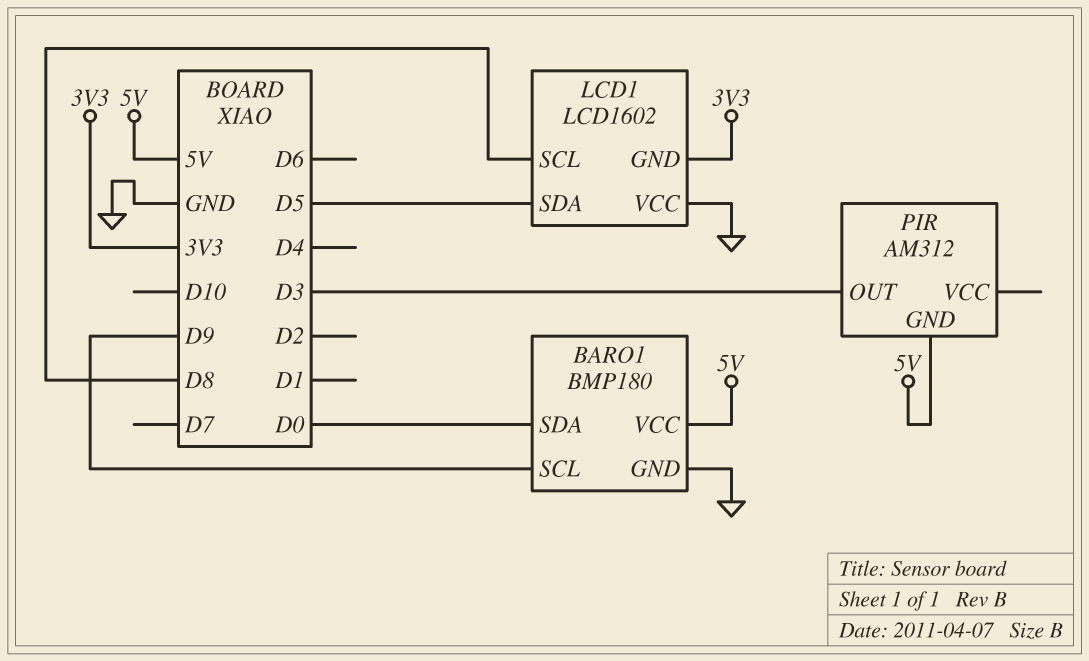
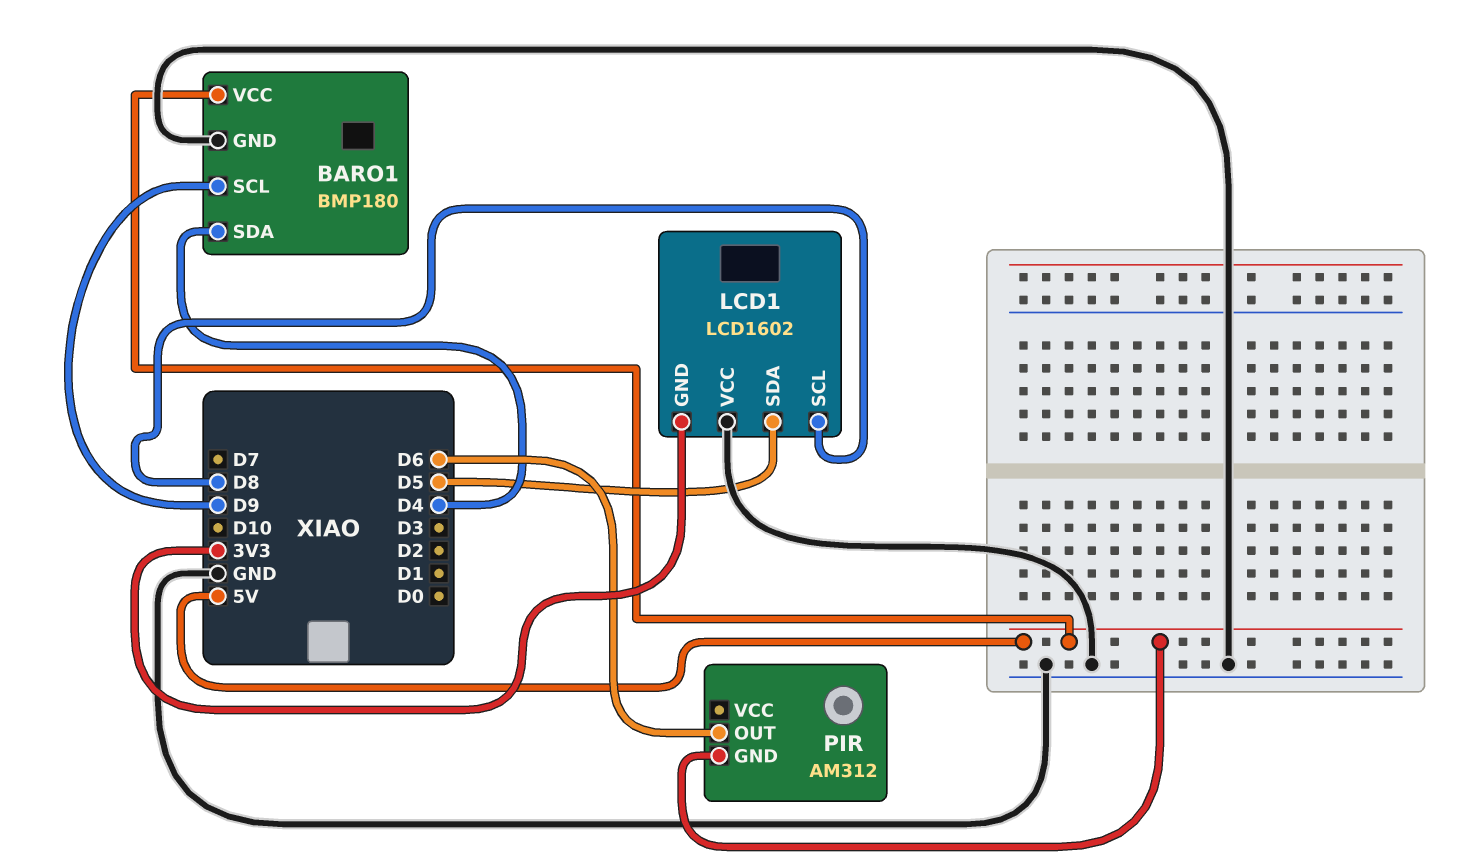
BARO1 pin SDA: D0 -> D4
PIR pin OUT: D3 -> D6

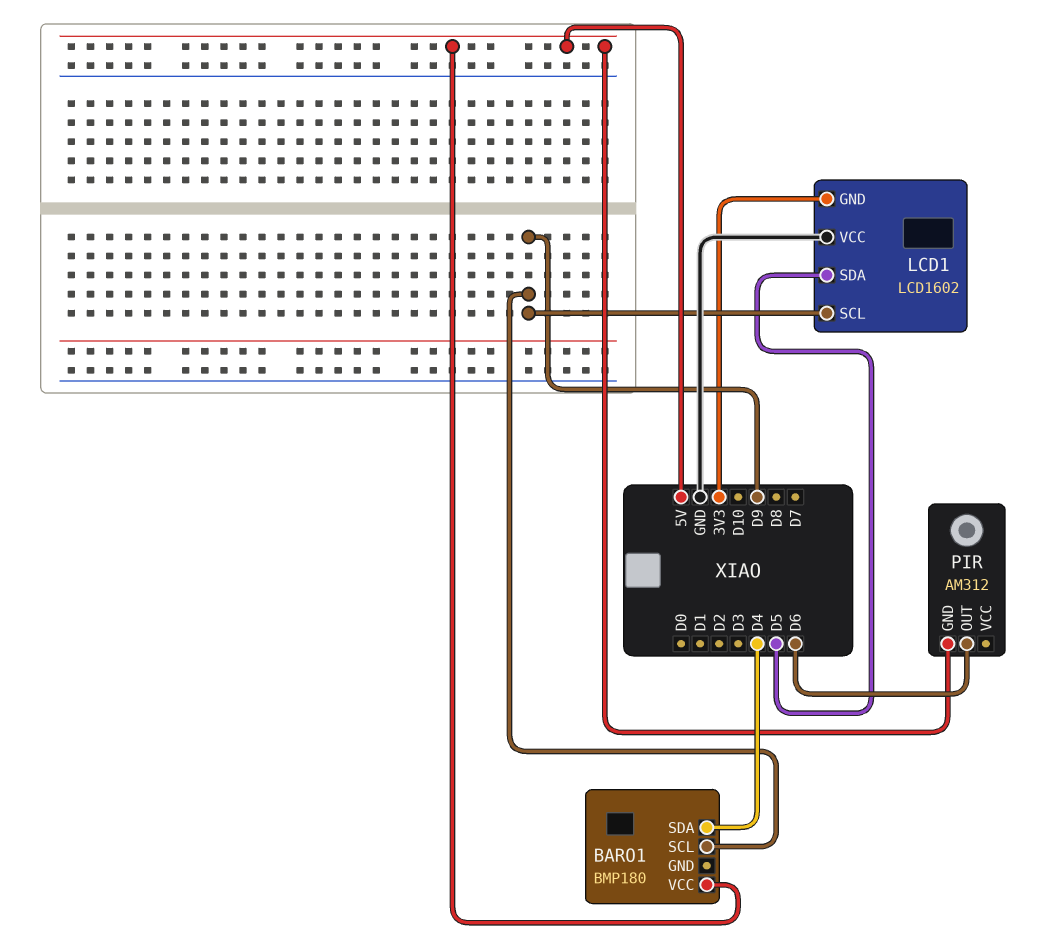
BARO1 pin GND: GND -> none
LCD1 pin SCL: D8 -> D9

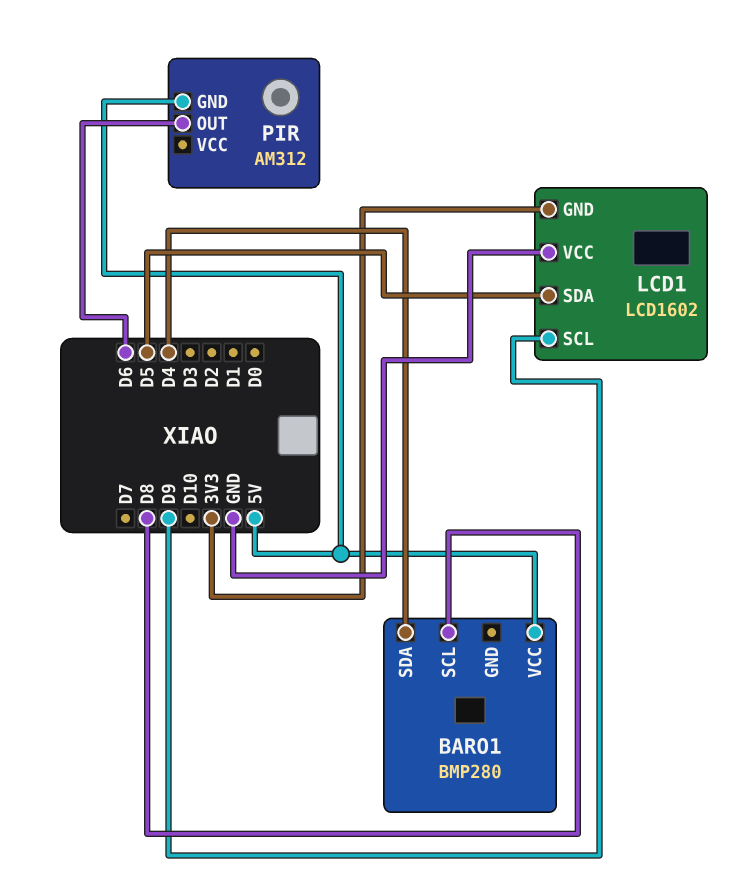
BARO1: BMP180 -> BMP280
BARO1 pin SCL: D9 -> D8

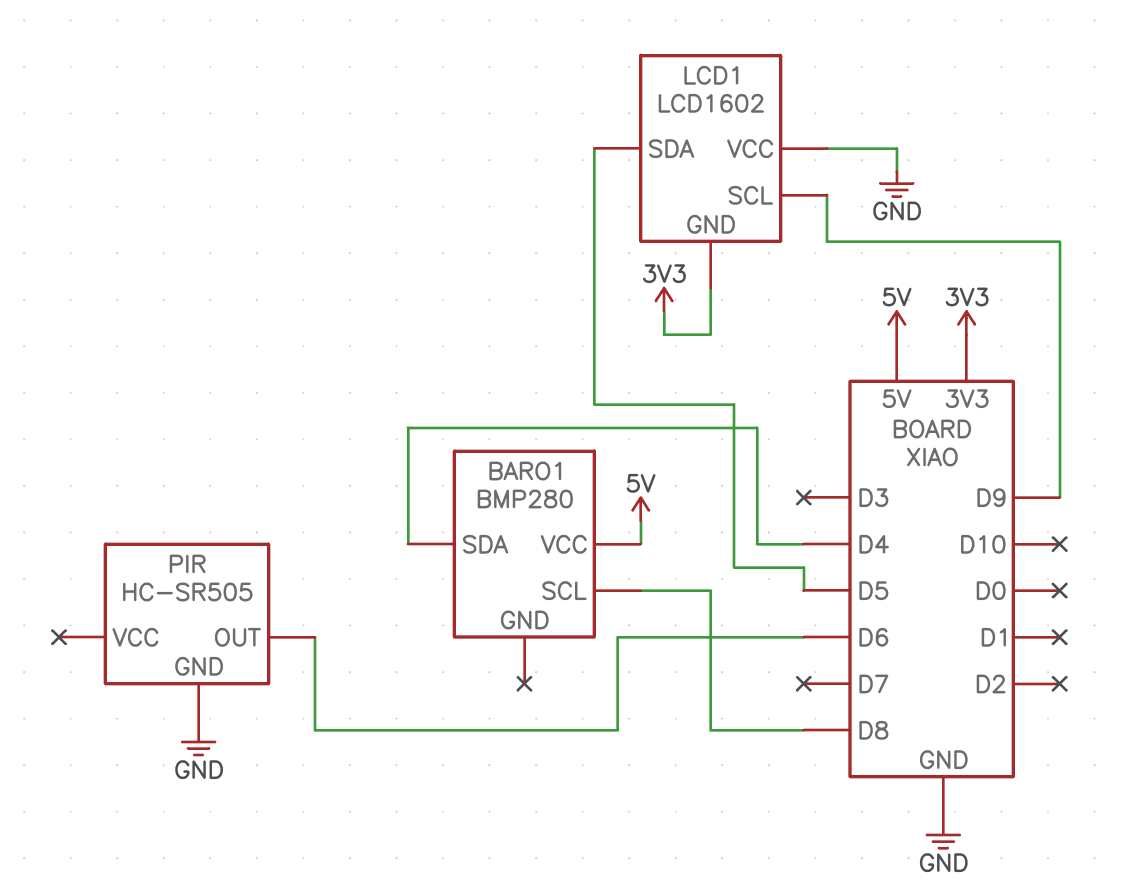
PIR: AM312 -> HC-SR505
PIR pin GND: 5V -> GND

